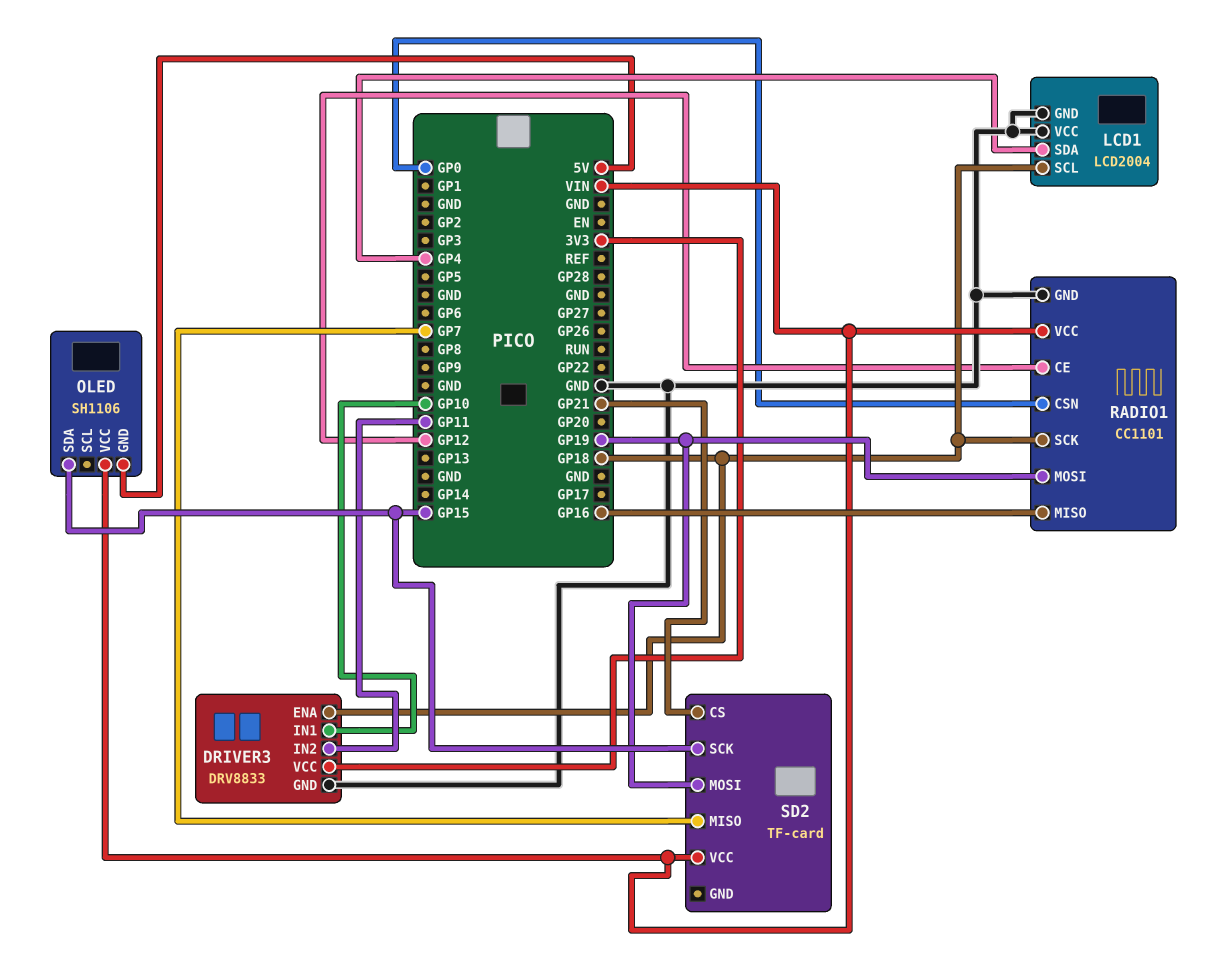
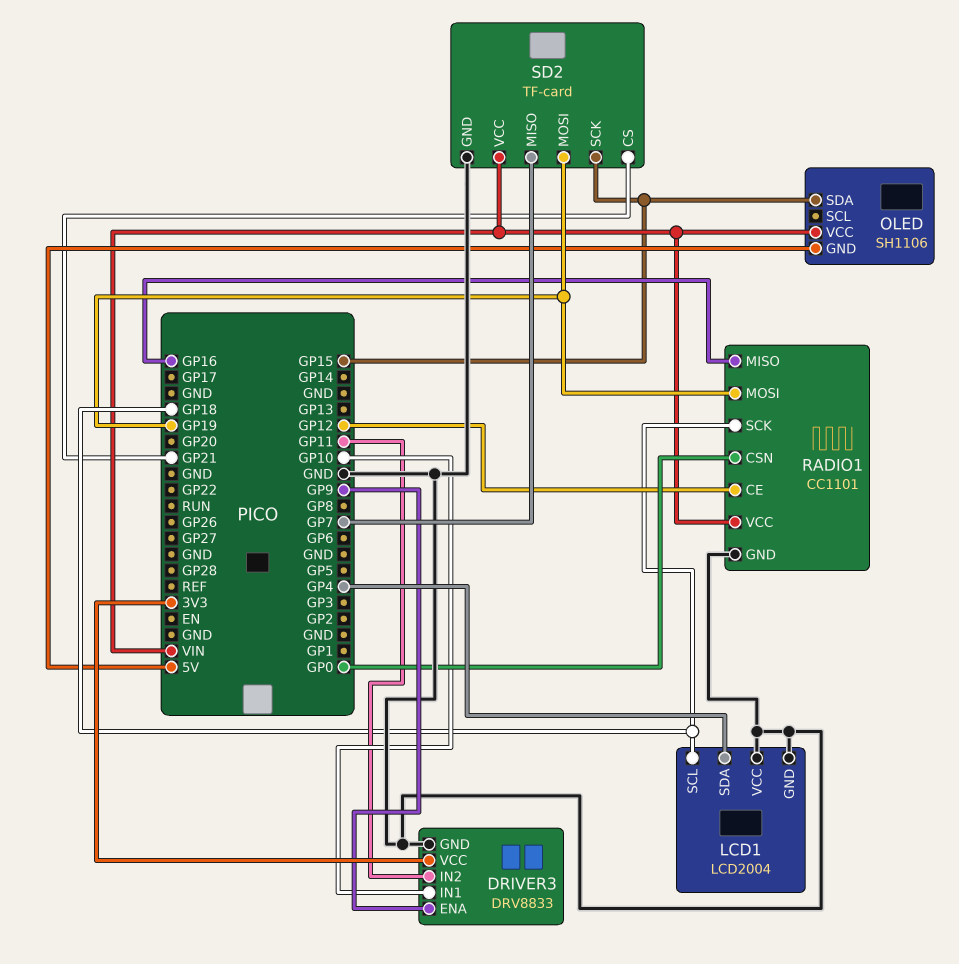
DRIVER3 pin ENA: GP18 -> GP9
SD2 pin GND: none -> GND

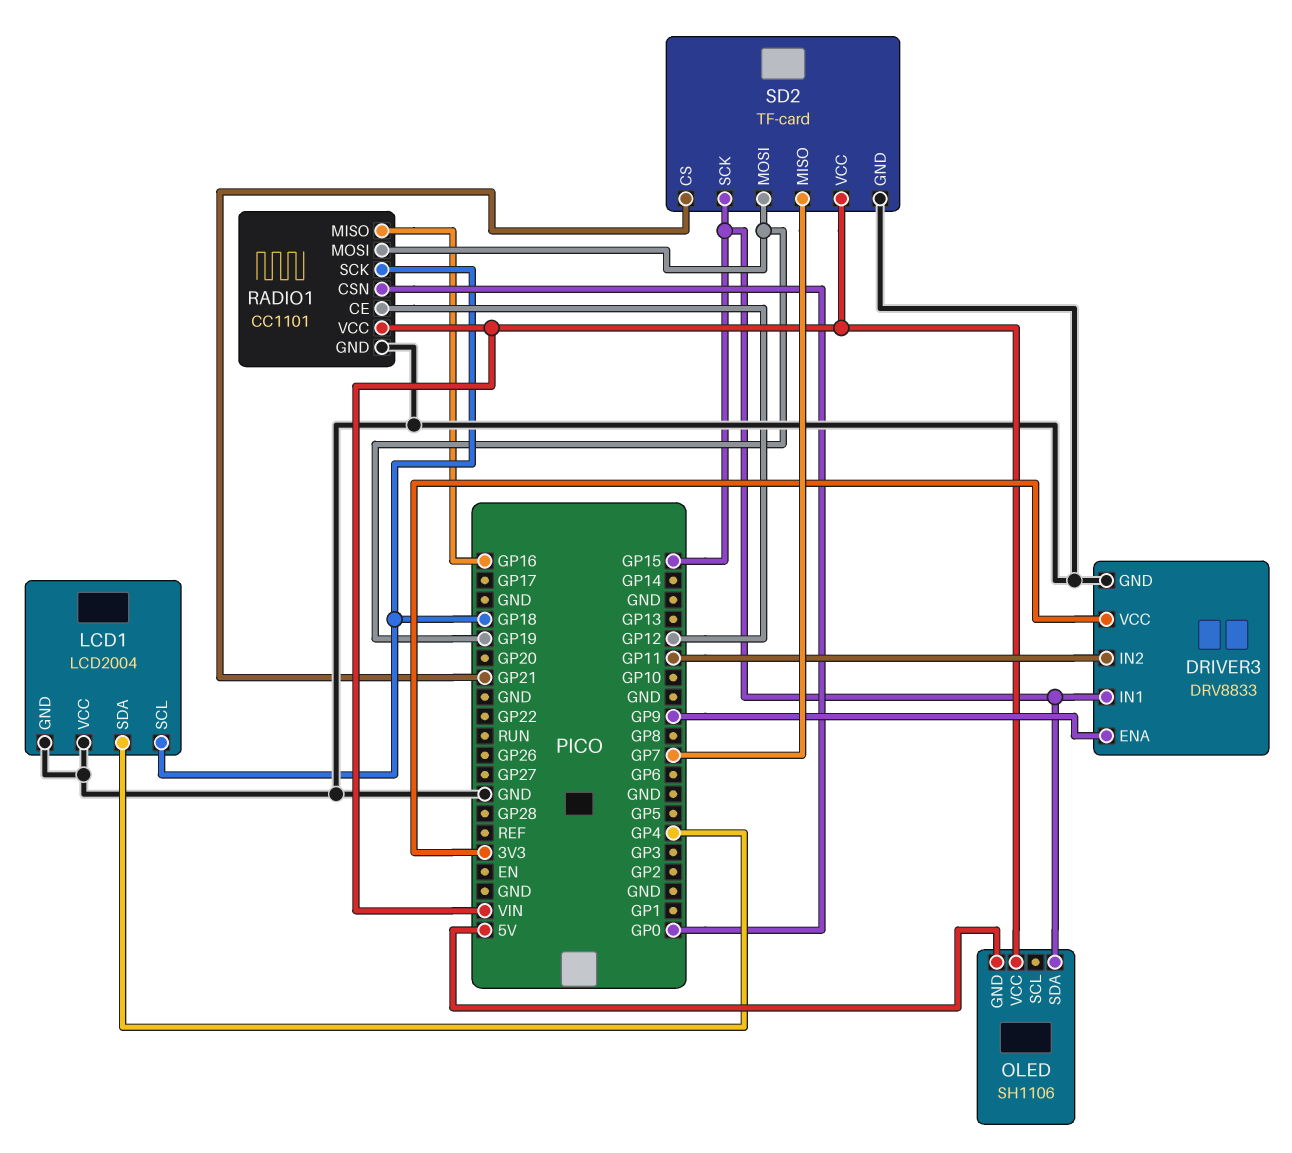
DRIVER3 pin IN1: GP10 -> GP15

